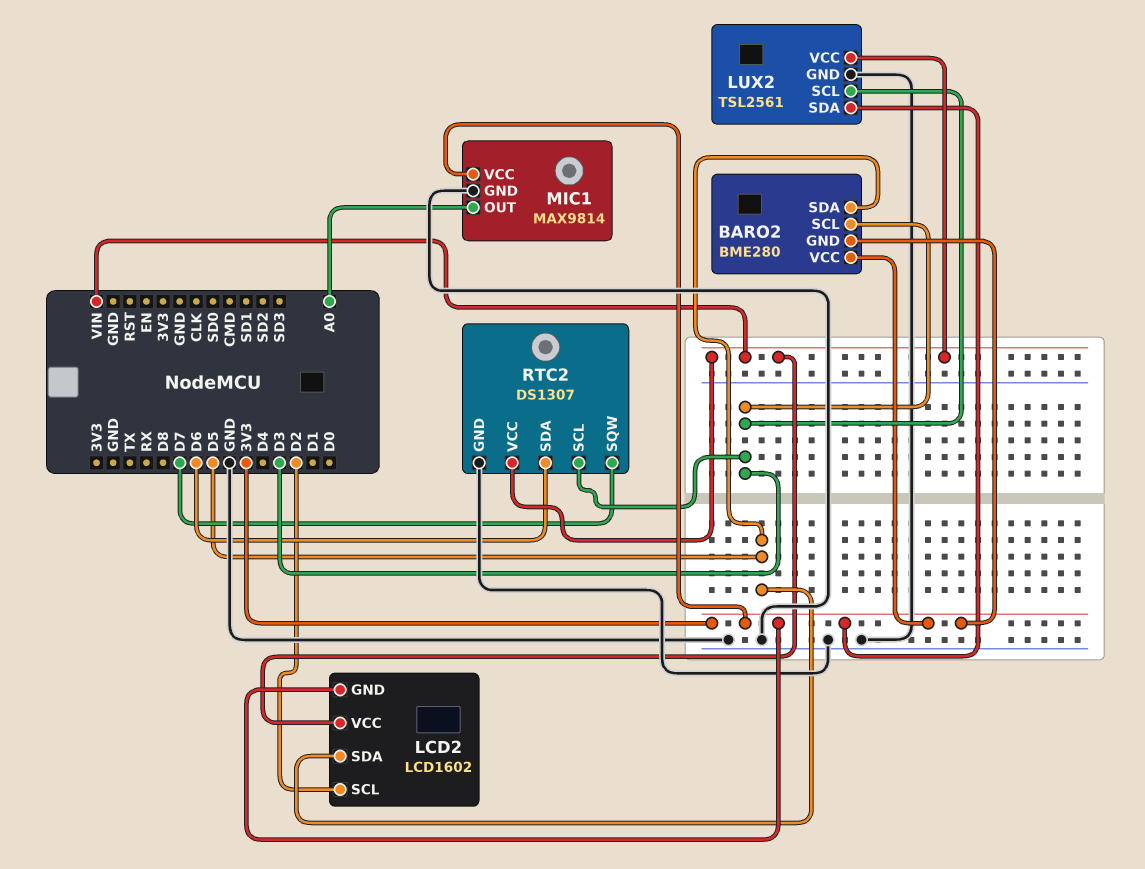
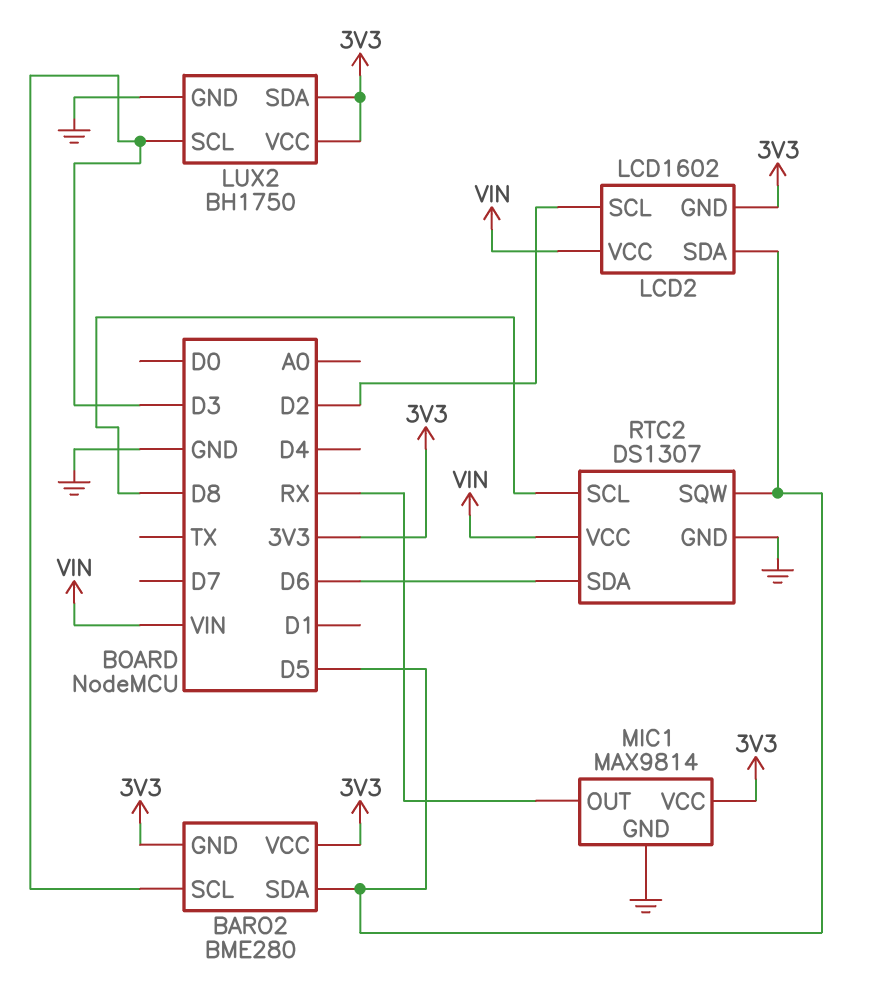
LUX2: TSL2561 -> BH1750
LUX2 pin VCC: VIN -> 3V3
MIC1 pin OUT: A0 -> RX
RTC2 pin SCL: D3 -> D8
RTC2 pin SQW: D7 -> D5

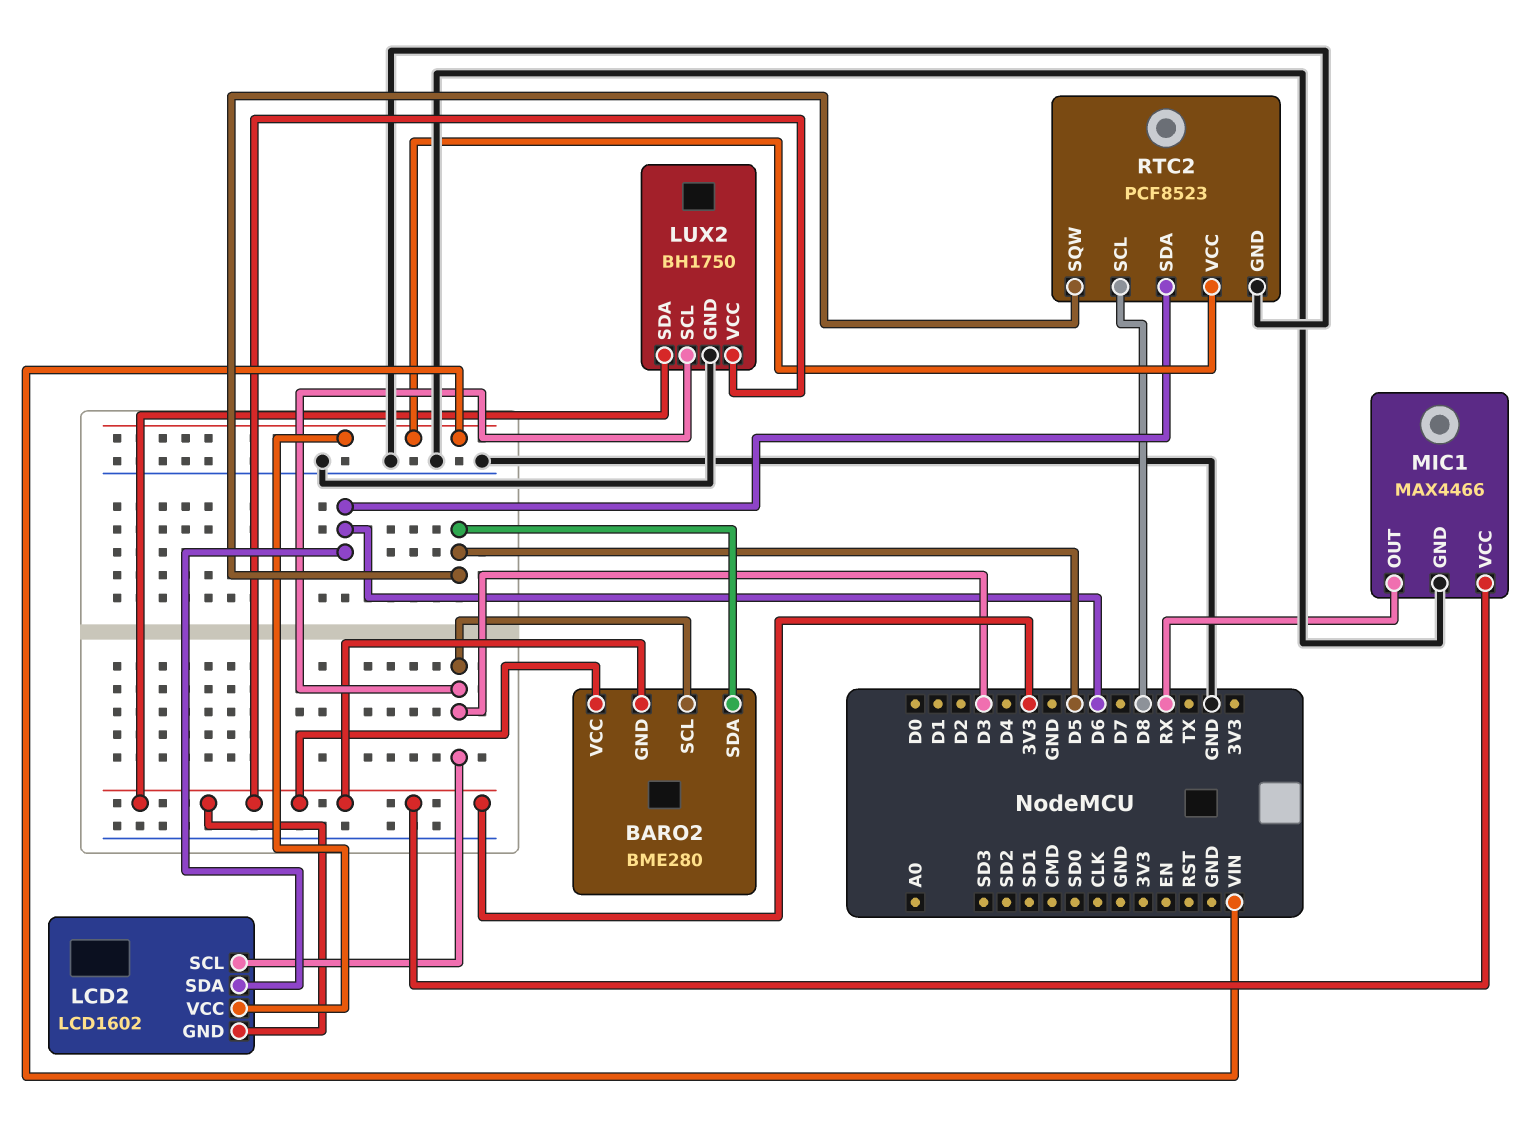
LCD2 pin SCL: D2 -> D3
LCD2 pin SDA: D5 -> D6
MIC1: MAX9814 -> MAX4466
RTC2: DS1307 -> PCF8523

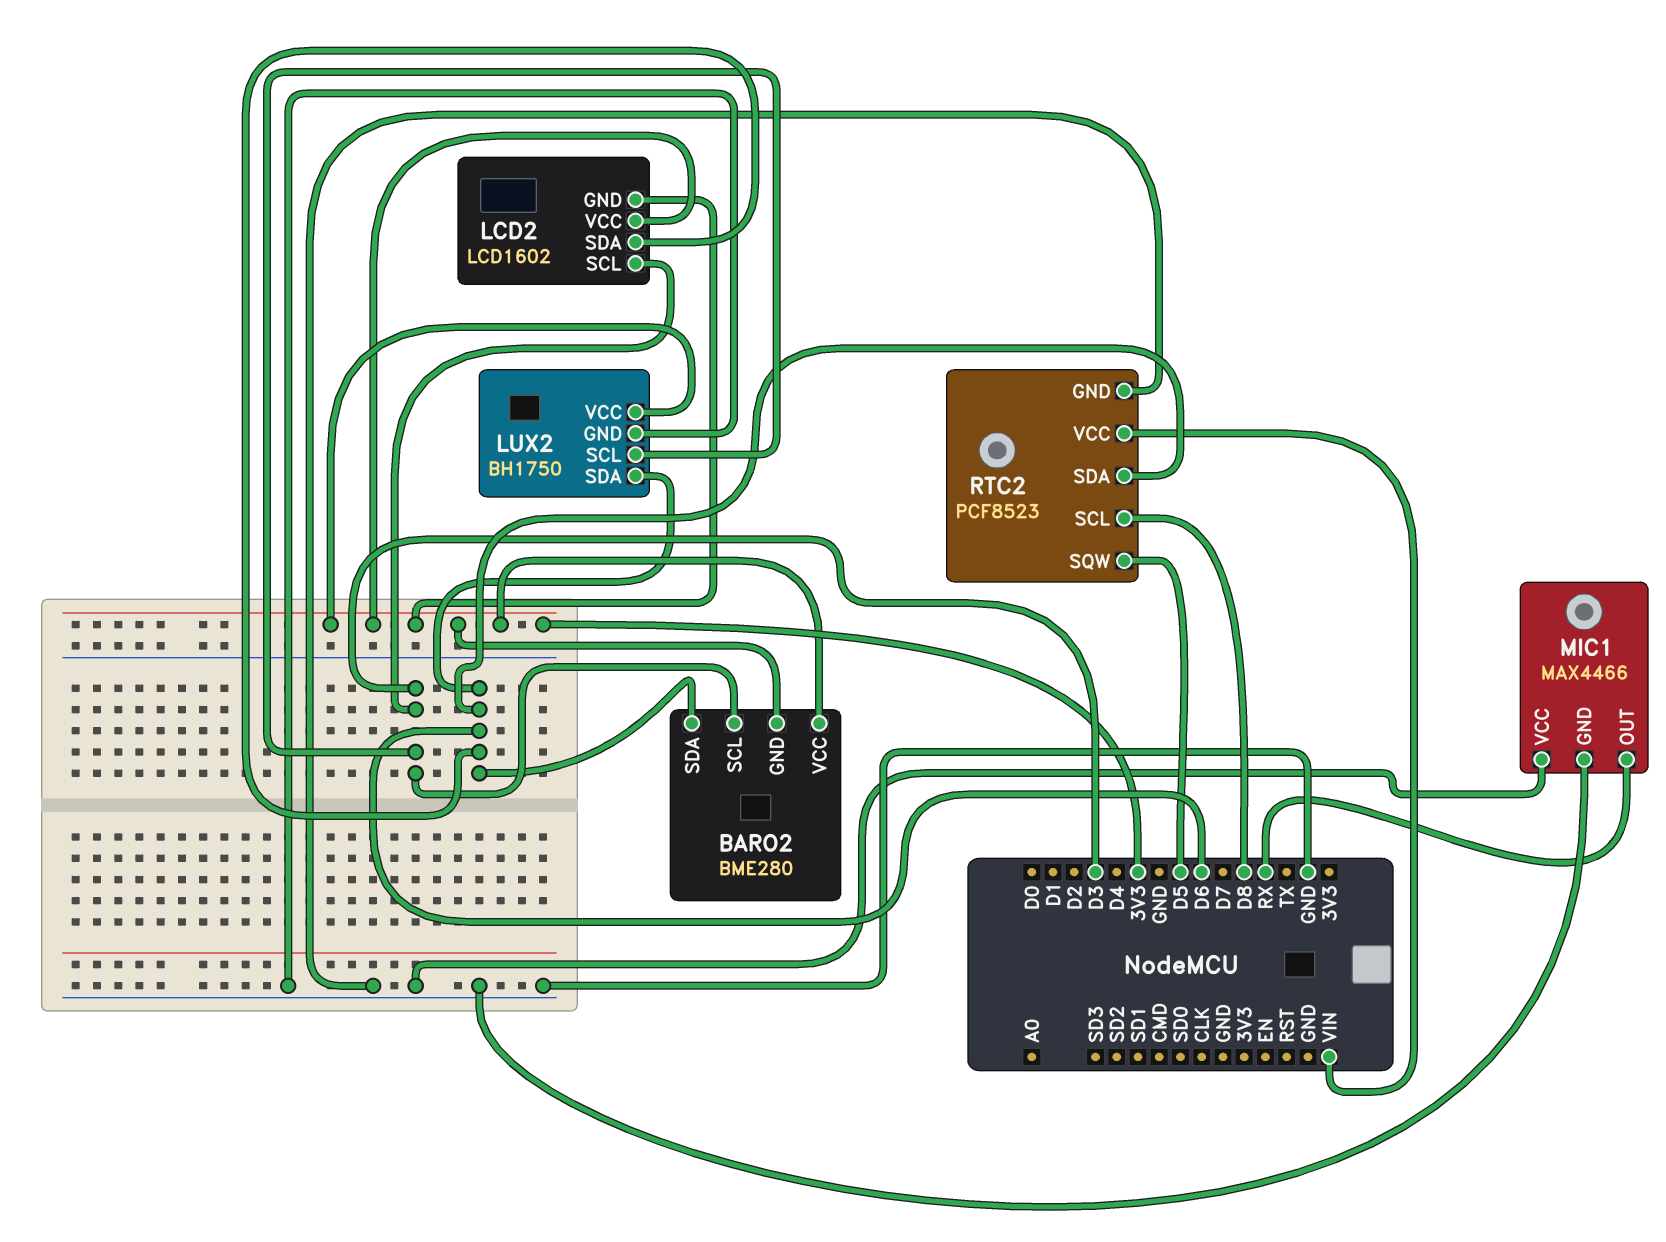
BARO2 pin SDA: D5 -> D6
LCD2 pin VCC: VIN -> 3V3
LUX2 pin SDA: 3V3 -> D6
MIC1 pin VCC: 3V3 -> GND

